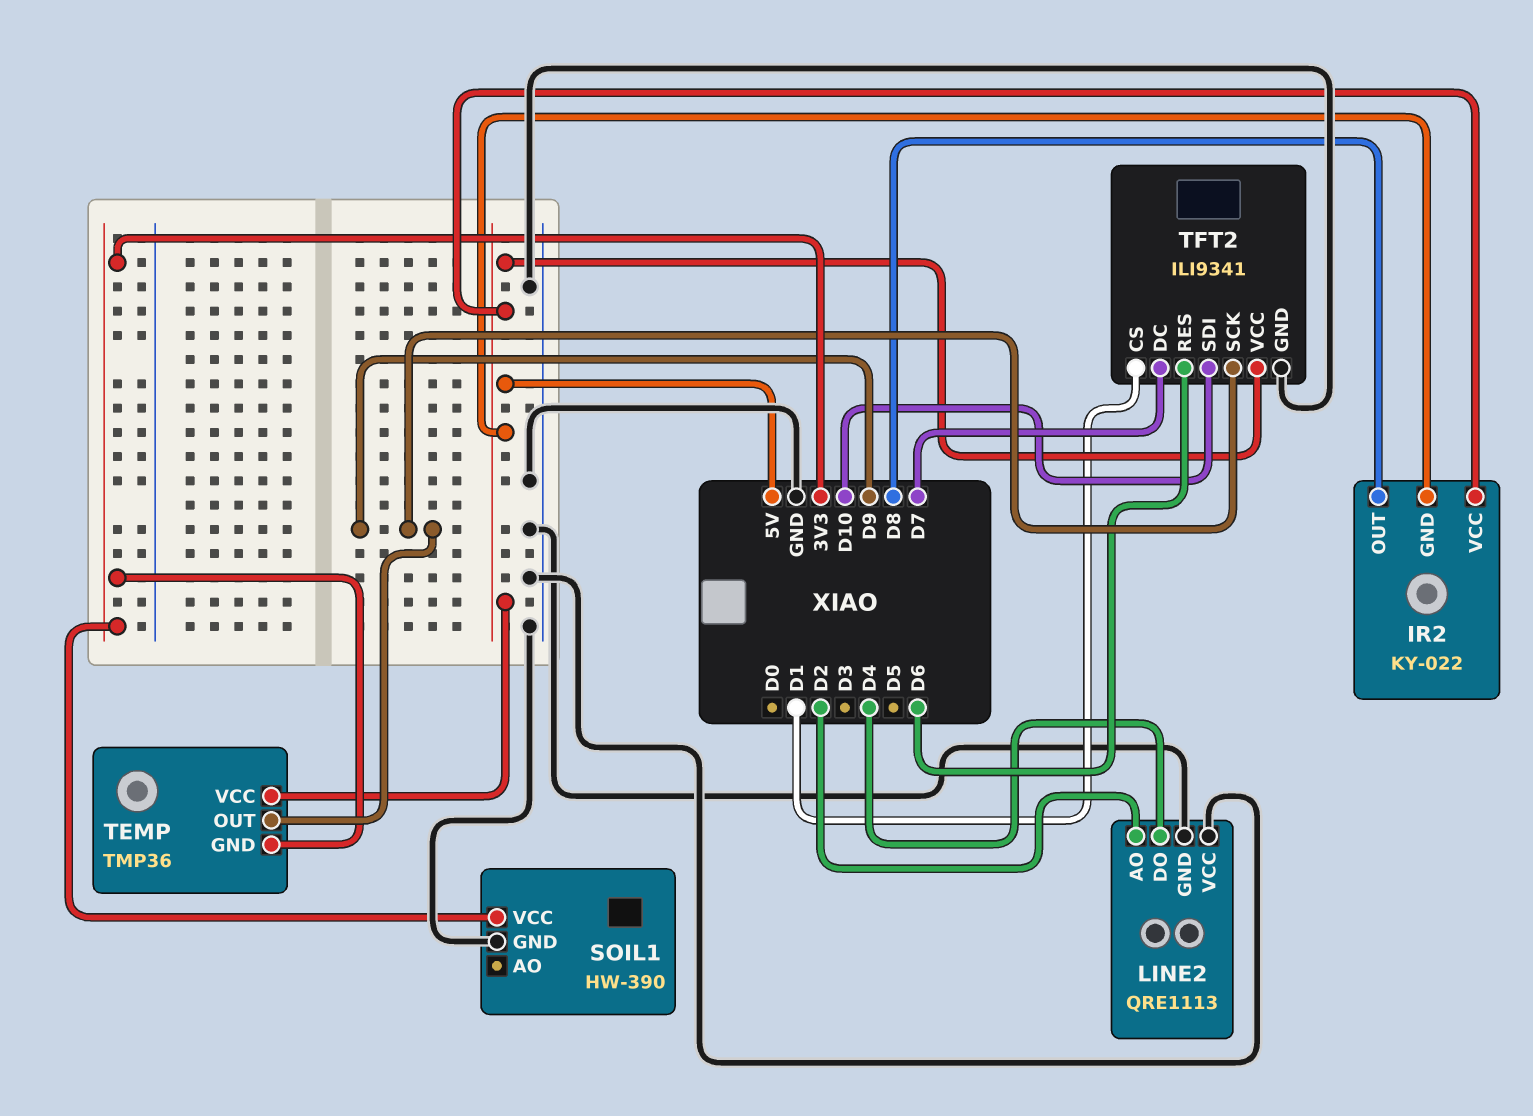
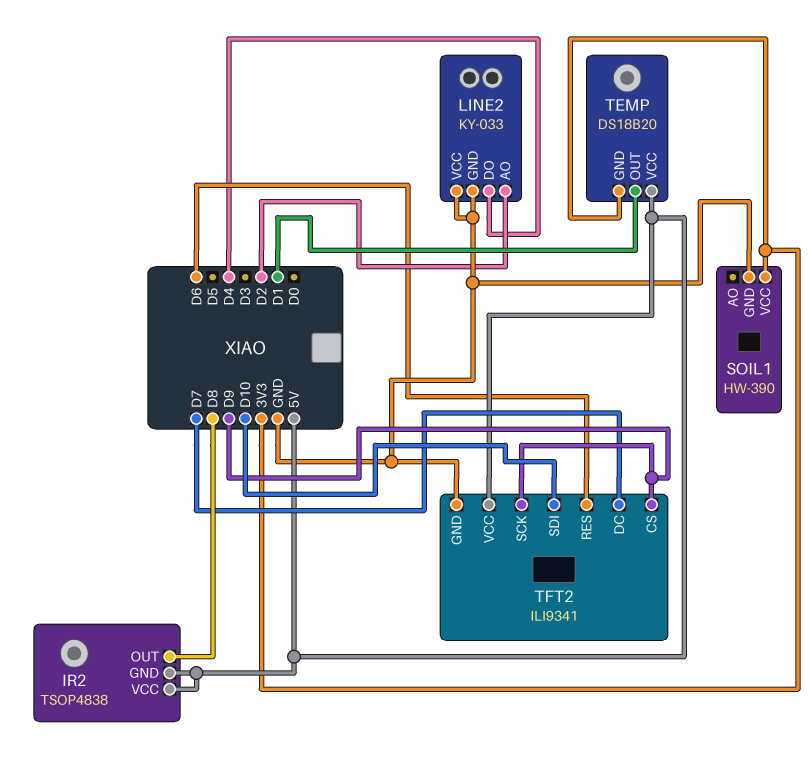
IR2: KY-022 -> TSOP4838
LINE2: QRE1113 -> KY-033
TEMP: TMP36 -> DS18B20
TEMP pin OUT: D9 -> D1
TFT2 pin CS: D1 -> D9

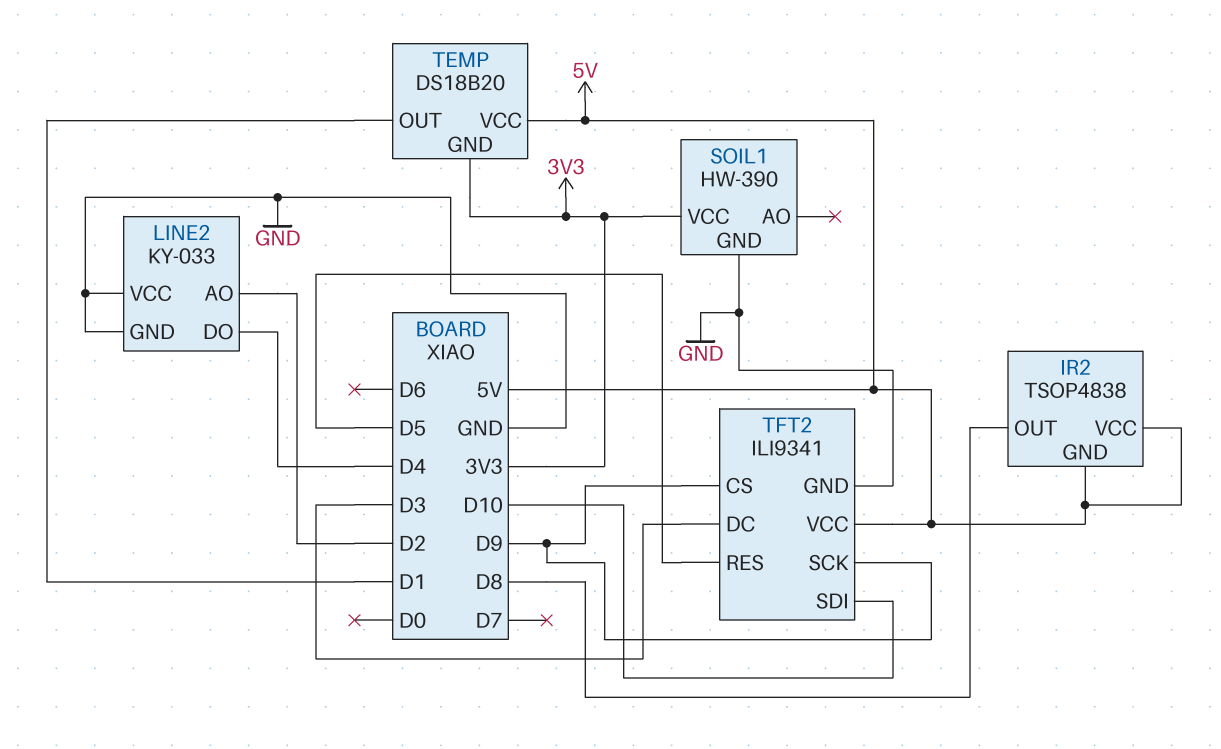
TFT2 pin DC: D7 -> D3
TFT2 pin RES: D6 -> D5

